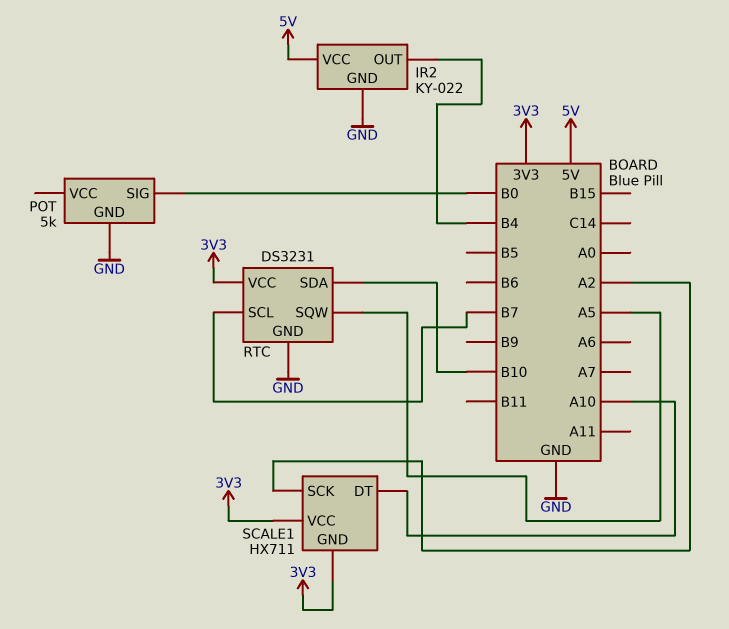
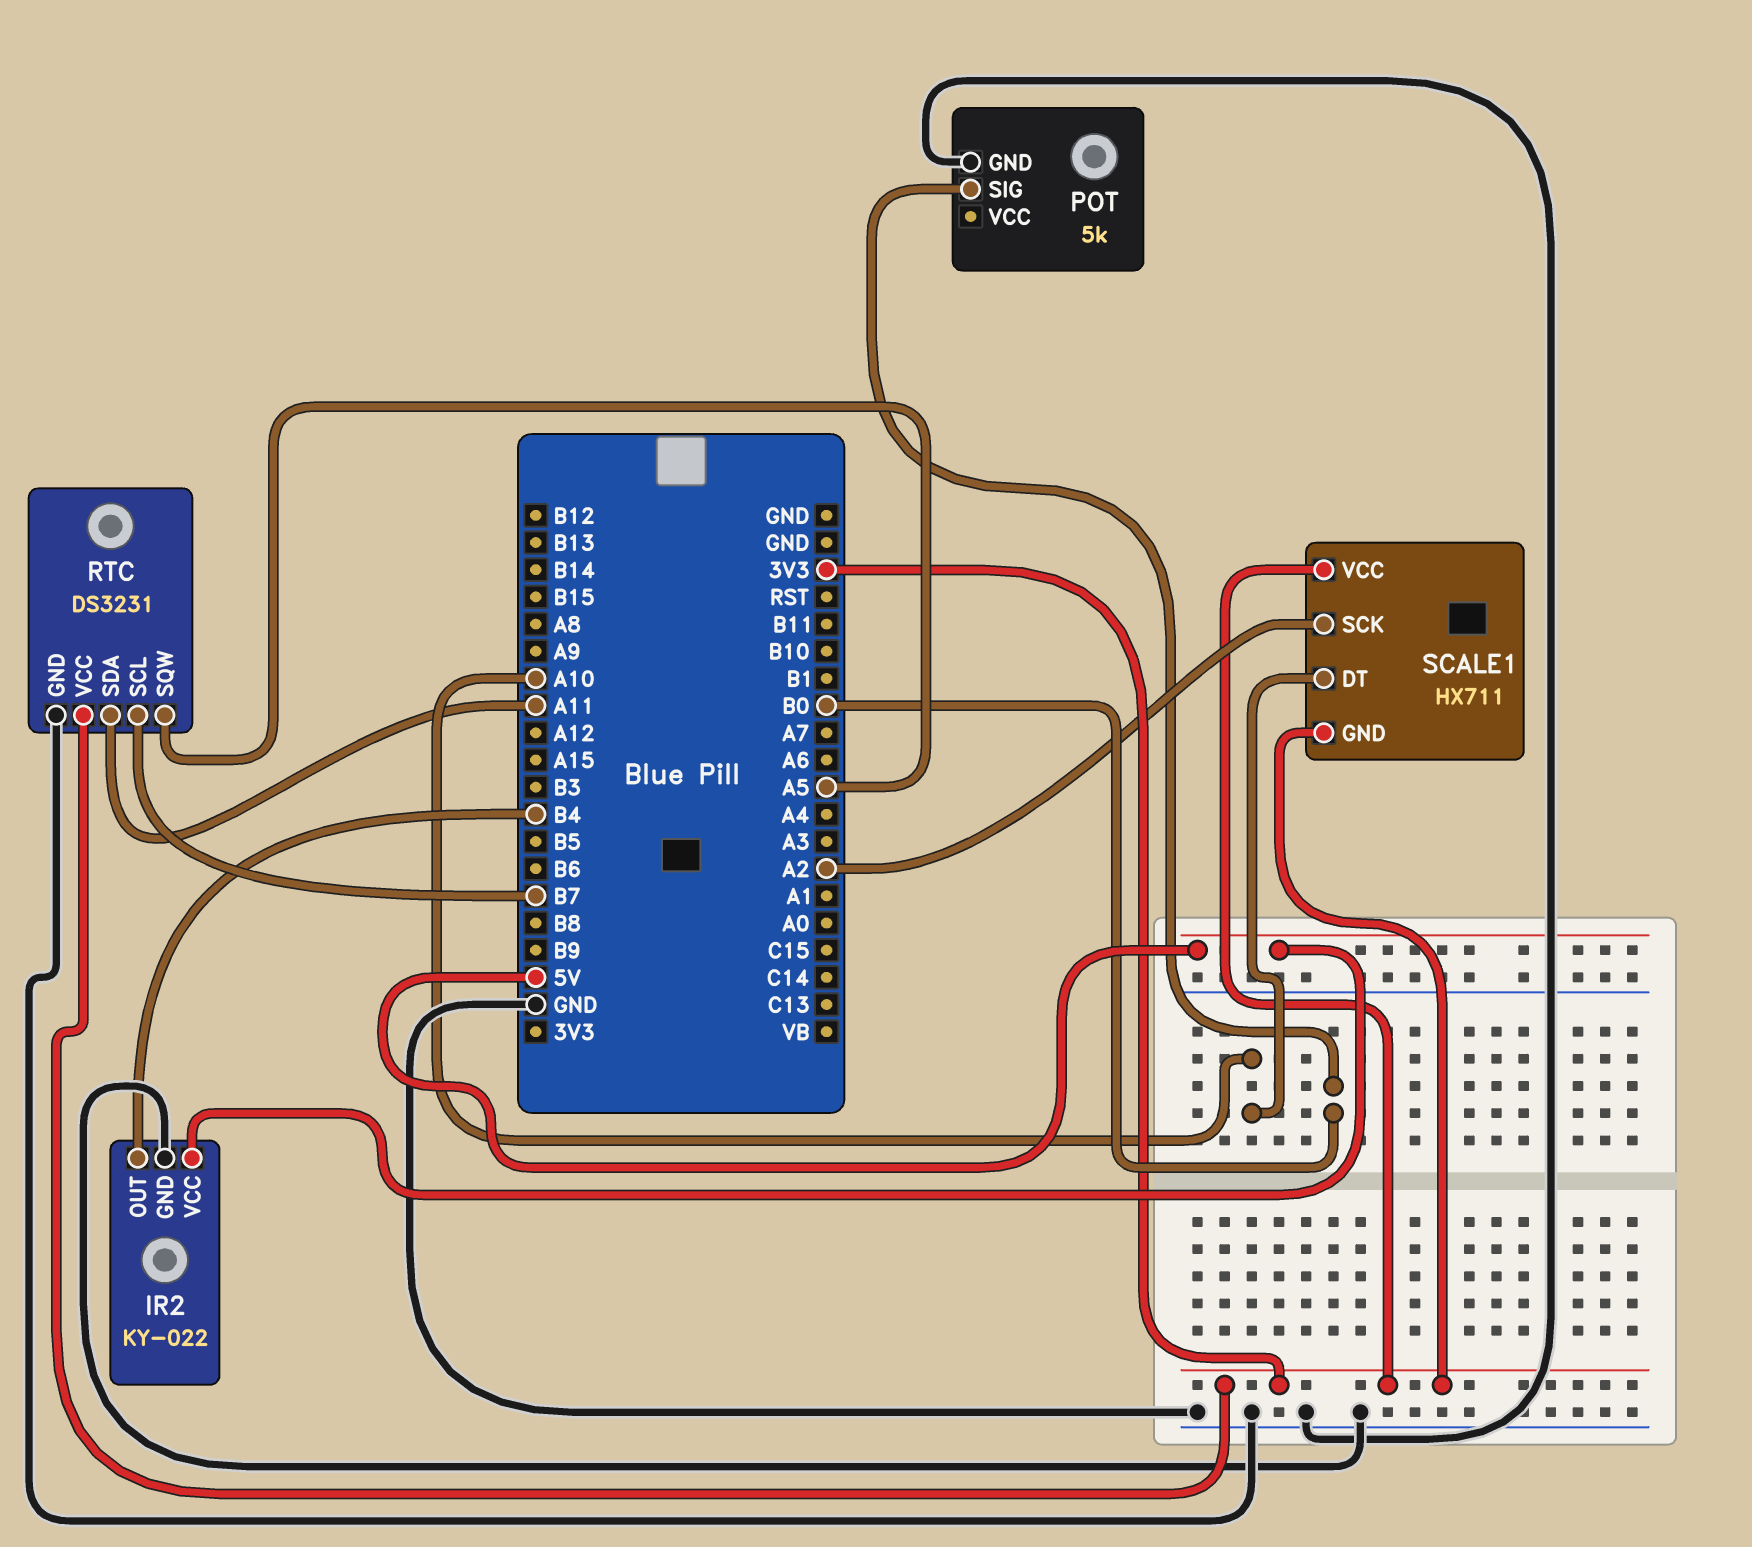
RTC pin SDA: B10 -> A11

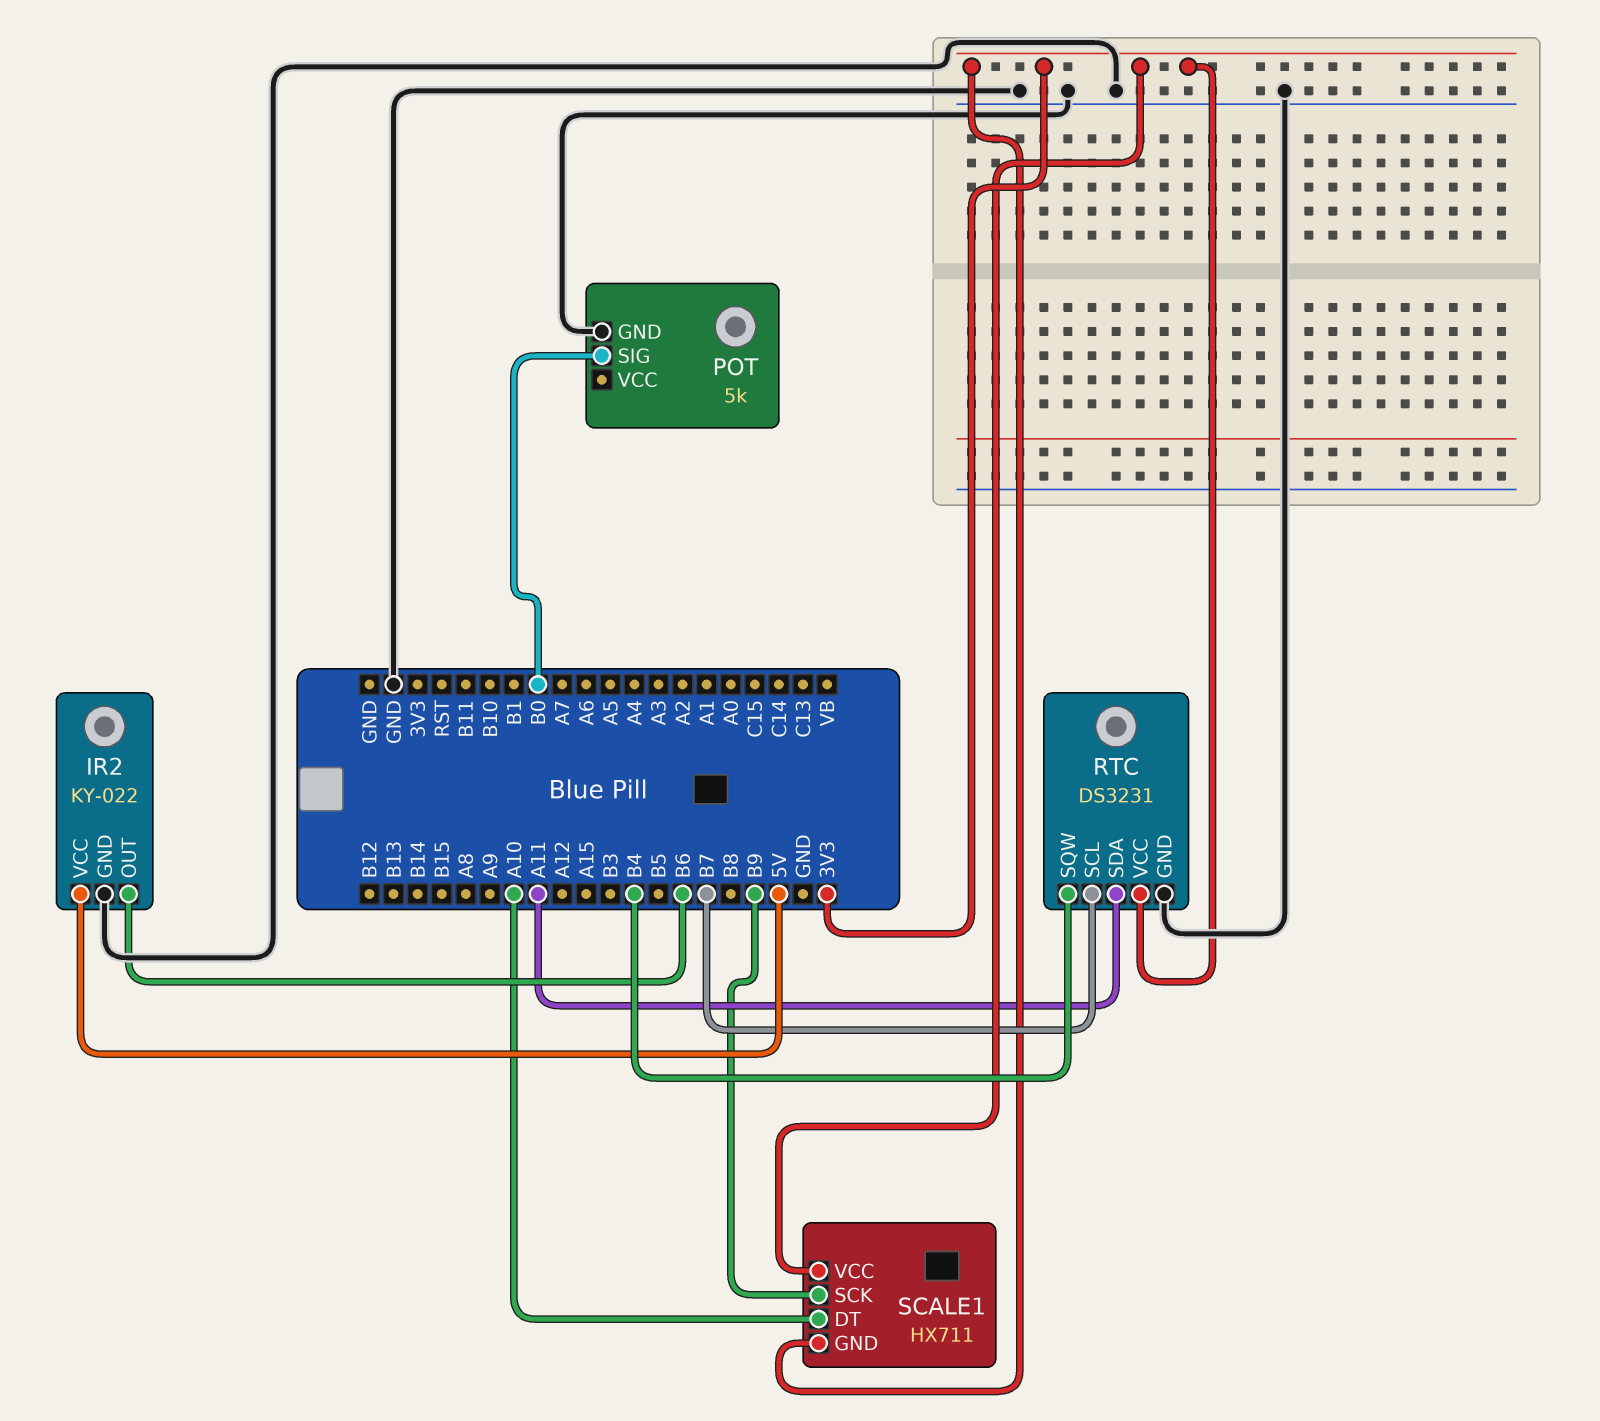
IR2 pin OUT: B4 -> B6
RTC pin SQW: A5 -> B4
SCALE1 pin SCK: A2 -> B9

